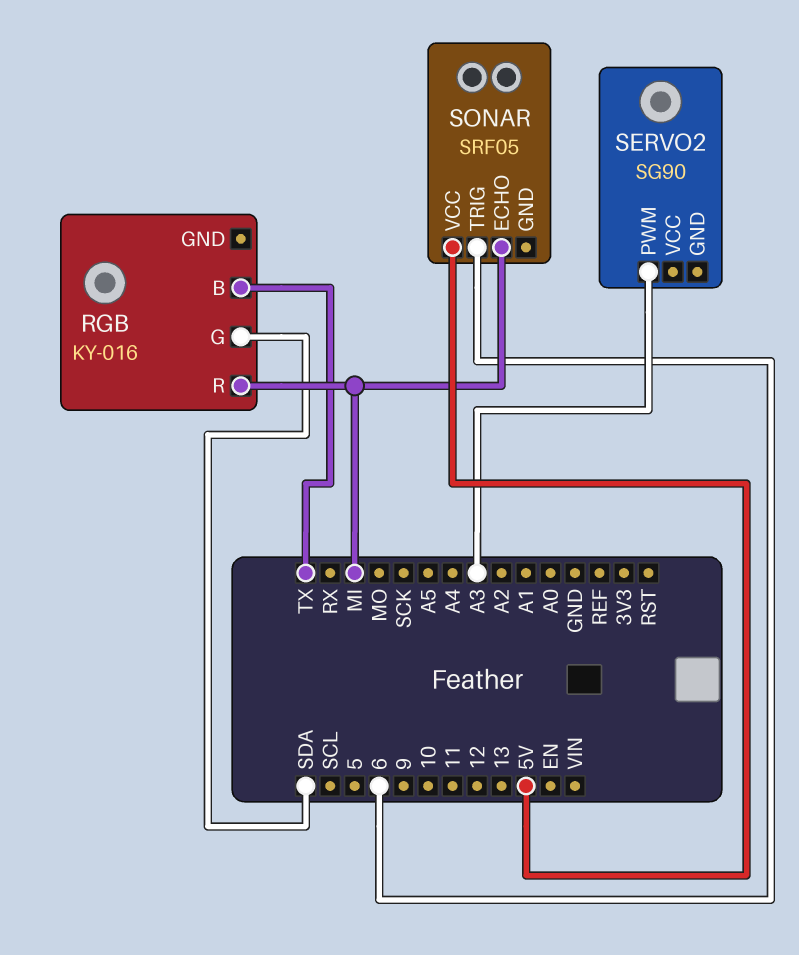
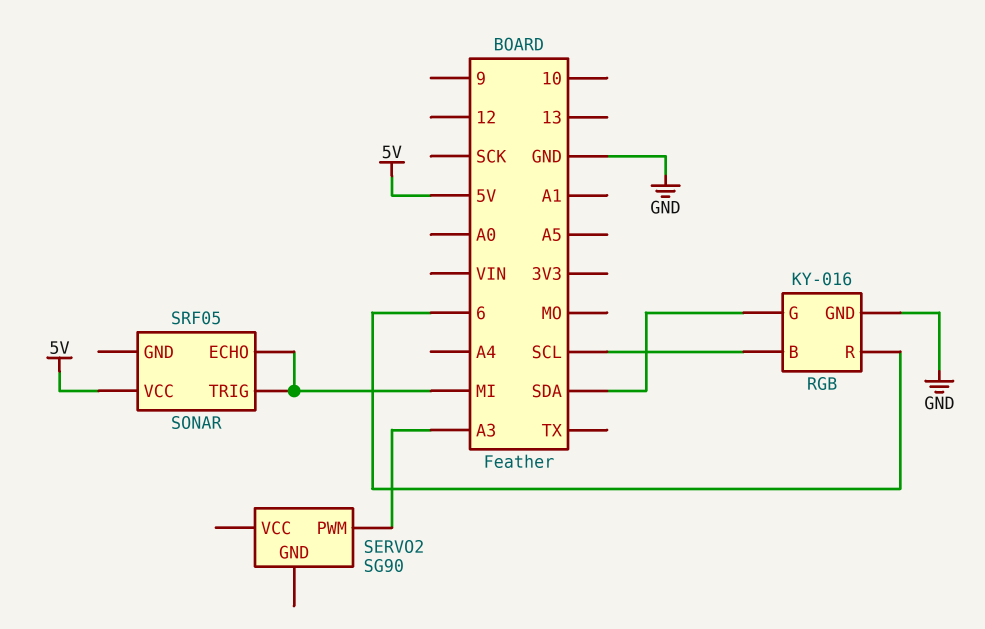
RGB pin B: TX -> SCL
RGB pin GND: none -> GND
RGB pin R: MI -> 6
SONAR pin TRIG: 6 -> MI

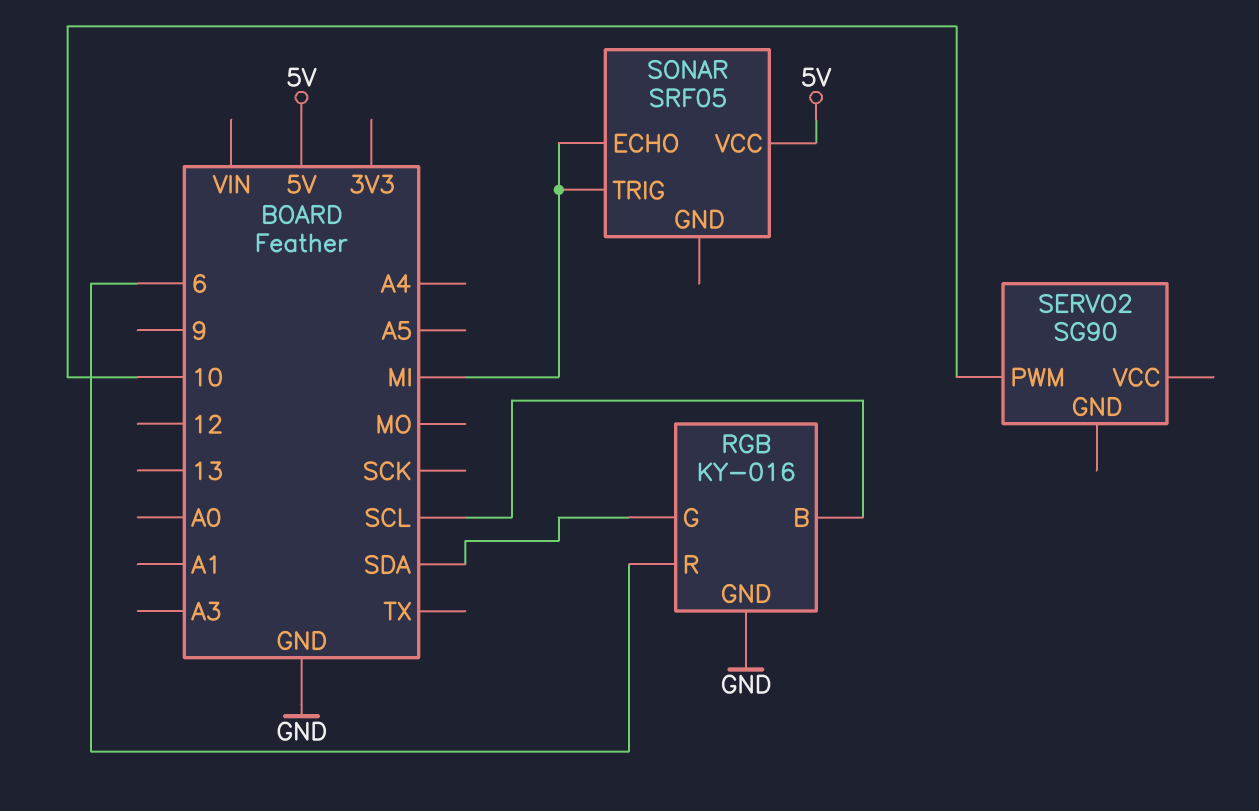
SERVO2 pin PWM: A3 -> 10

